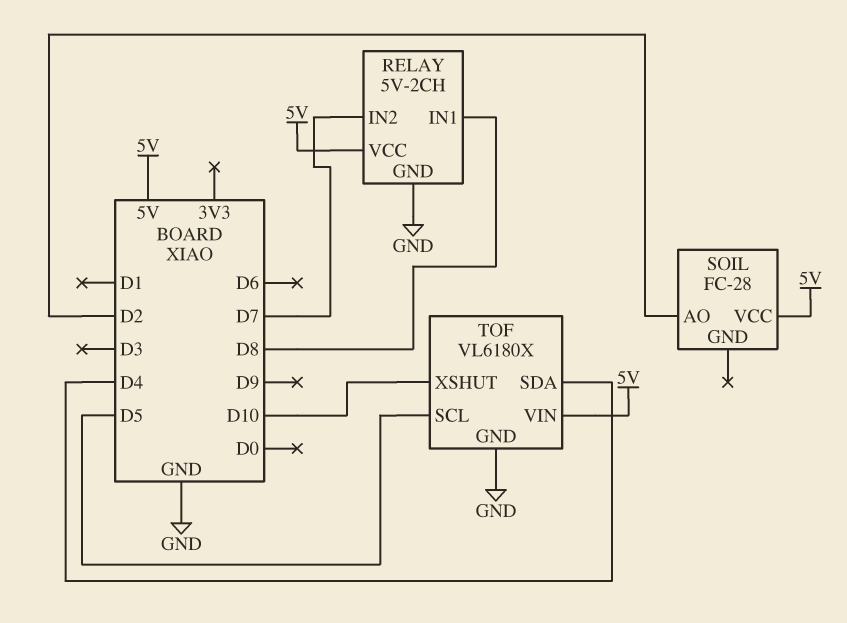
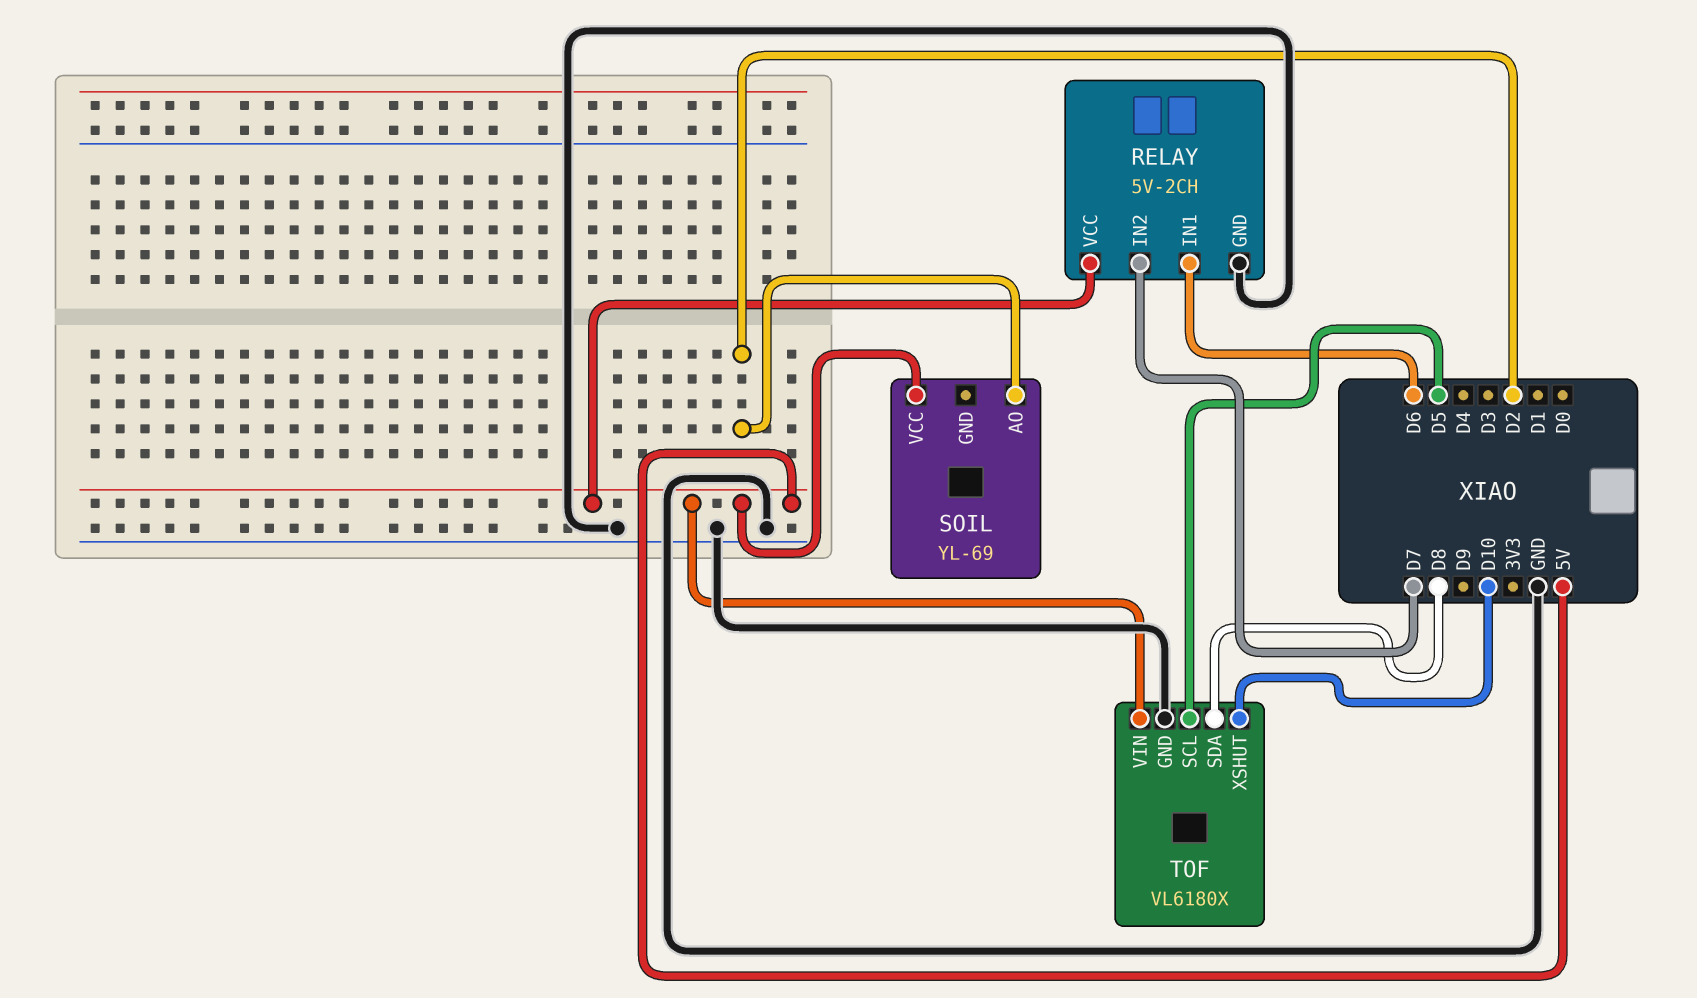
RELAY pin IN1: D8 -> D6
SOIL: FC-28 -> YL-69
TOF pin SDA: D4 -> D8

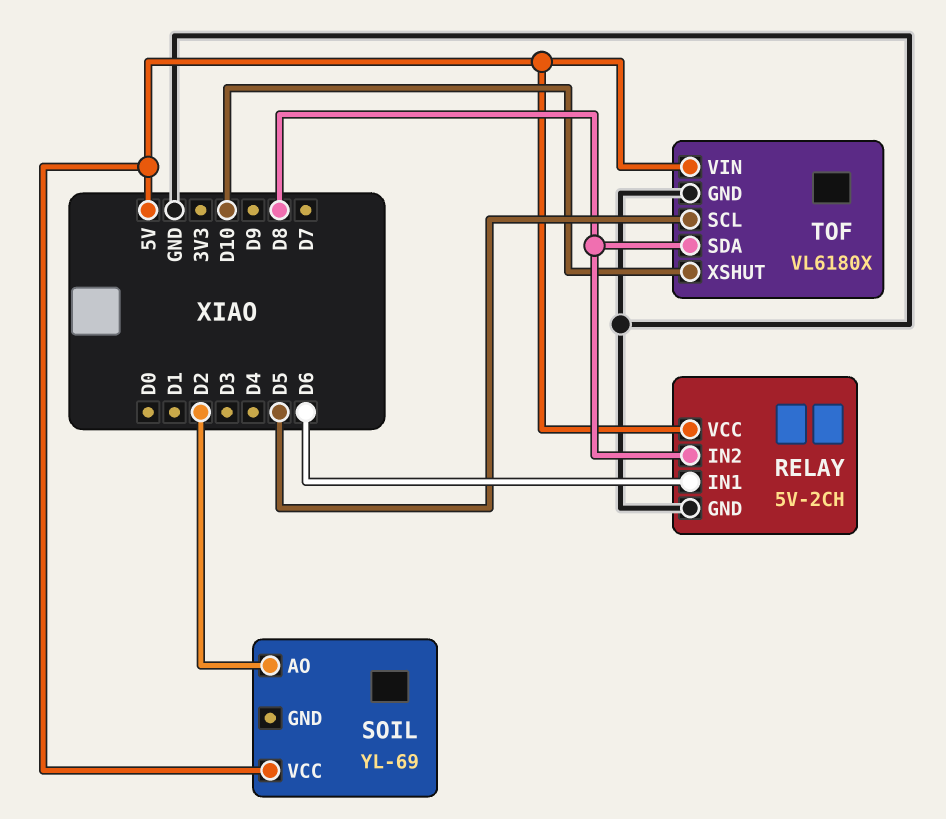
RELAY pin IN2: D7 -> D8

